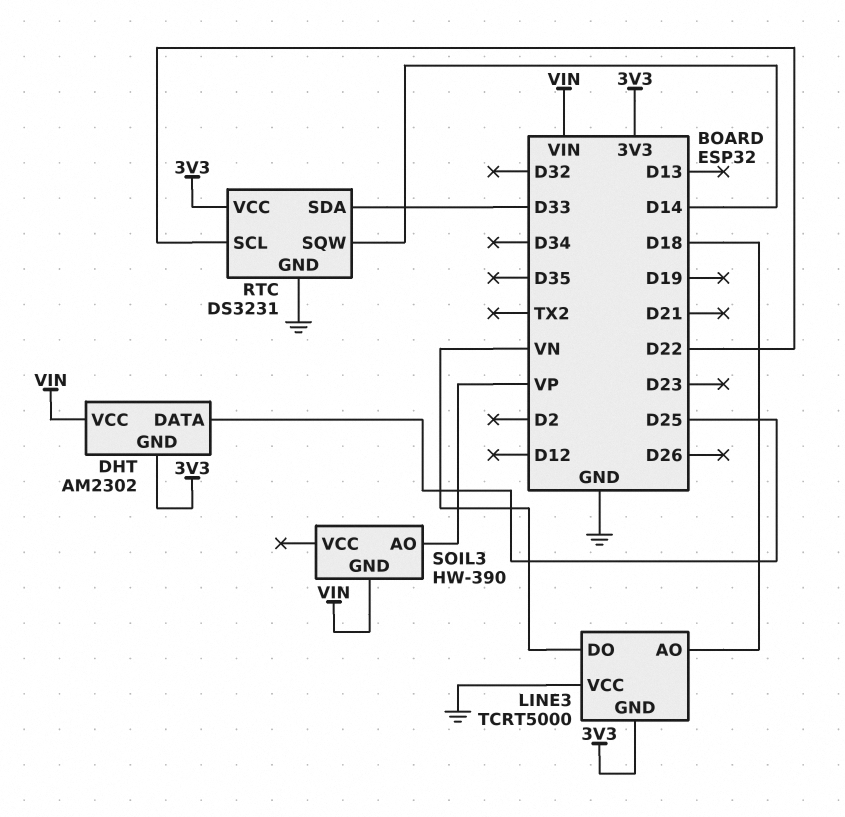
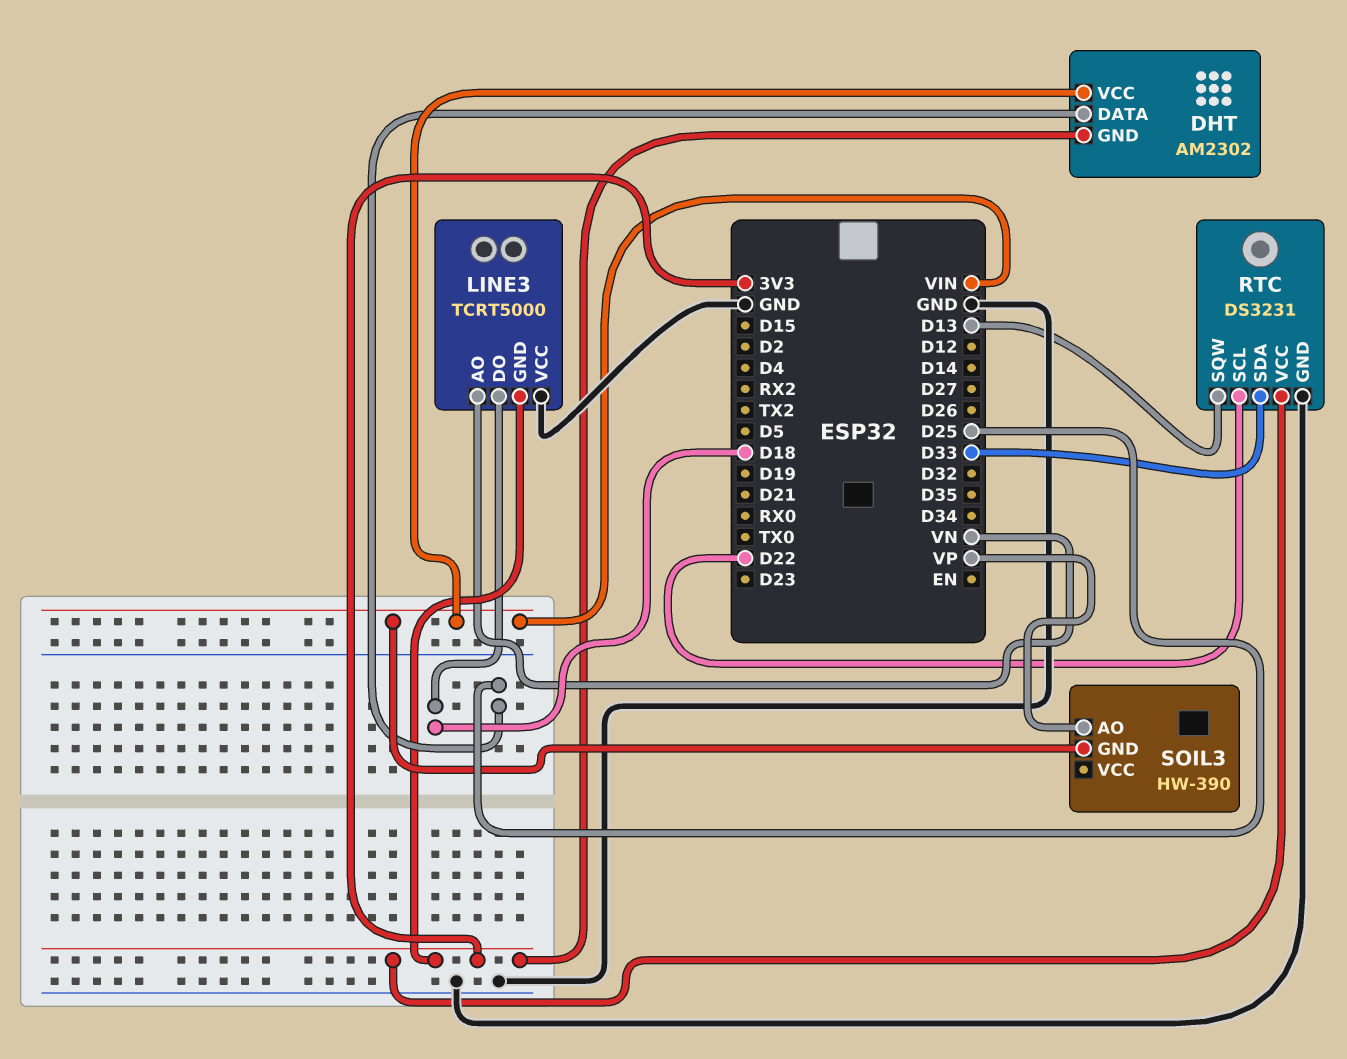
LINE3 pin AO: D18 -> VN
LINE3 pin DO: VN -> D18
RTC pin SQW: D14 -> D13

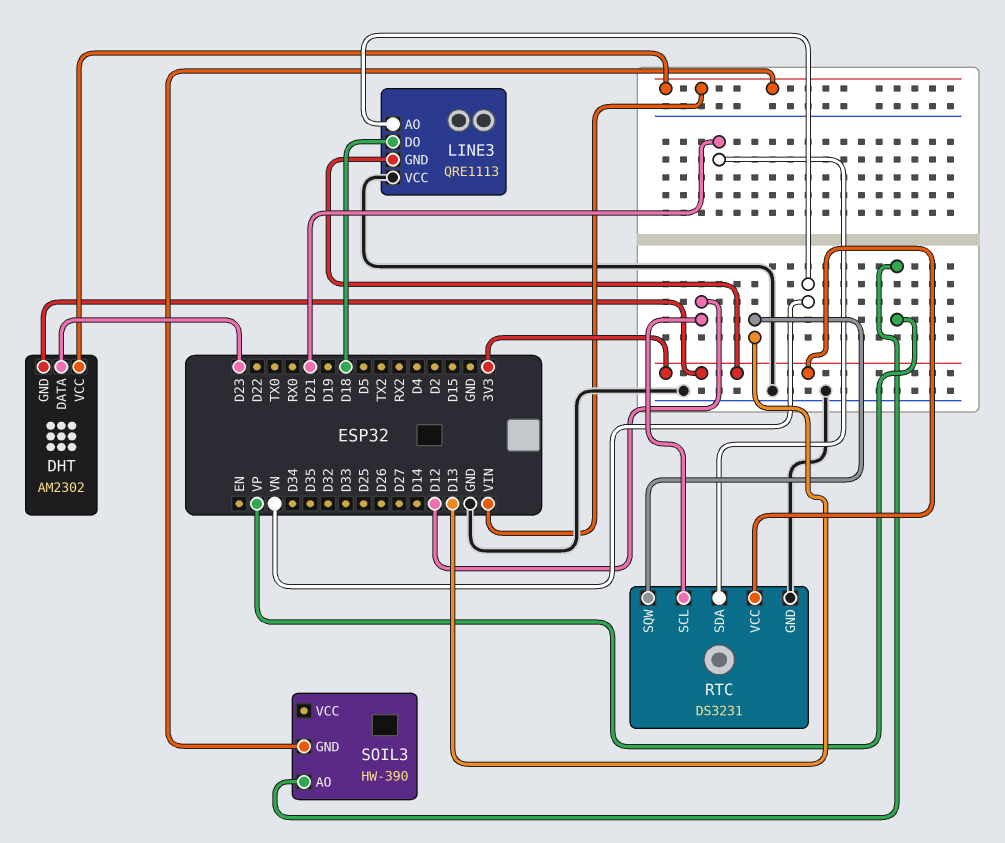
DHT pin DATA: D25 -> D23
LINE3: TCRT5000 -> QRE1113
RTC pin SCL: D22 -> D12
RTC pin SDA: D33 -> D21

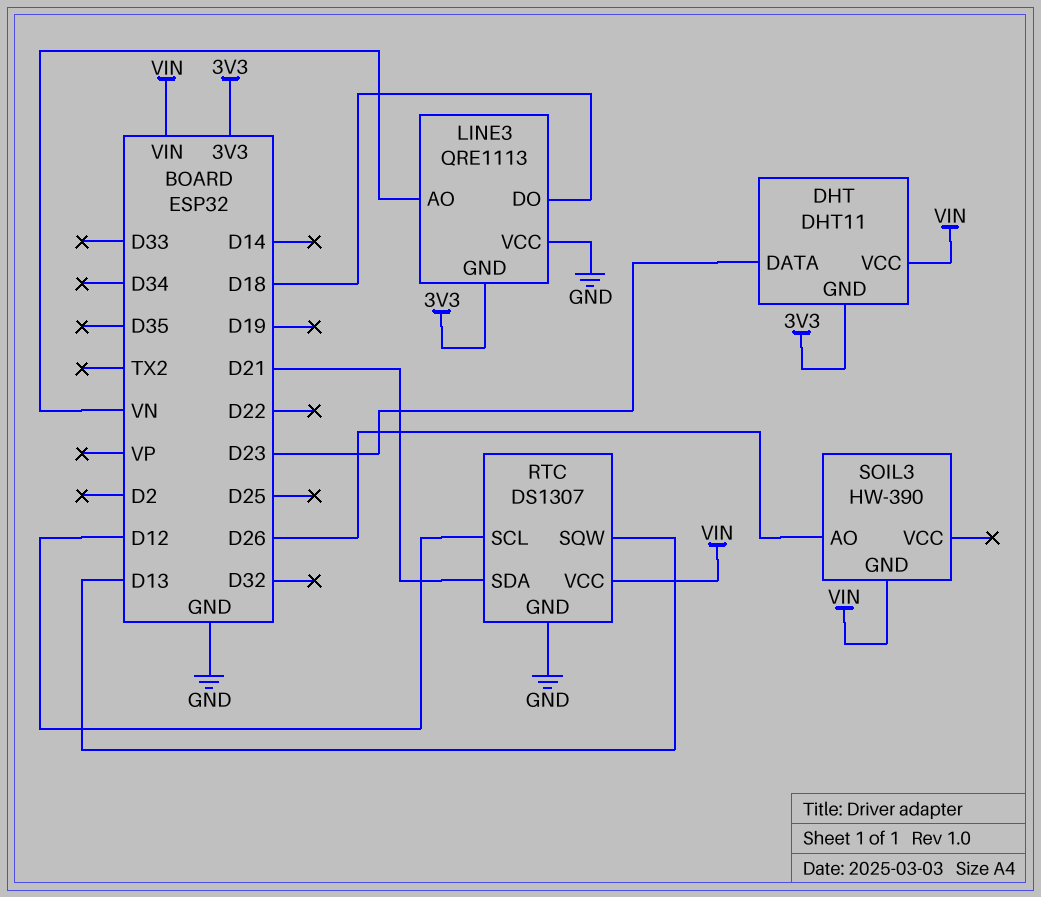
DHT: AM2302 -> DHT11
RTC: DS3231 -> DS1307
RTC pin VCC: 3V3 -> VIN
SOIL3 pin AO: VP -> D26

